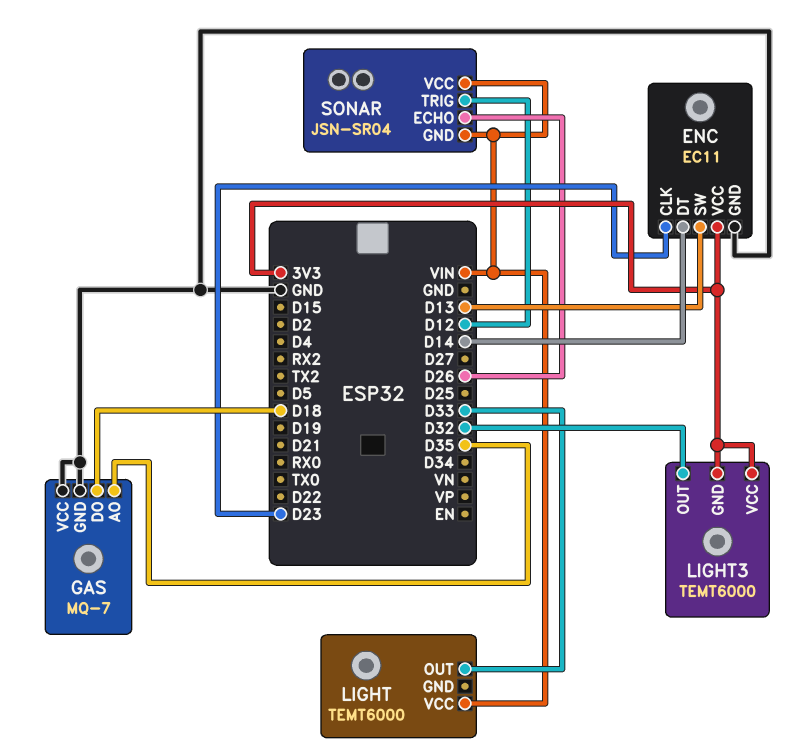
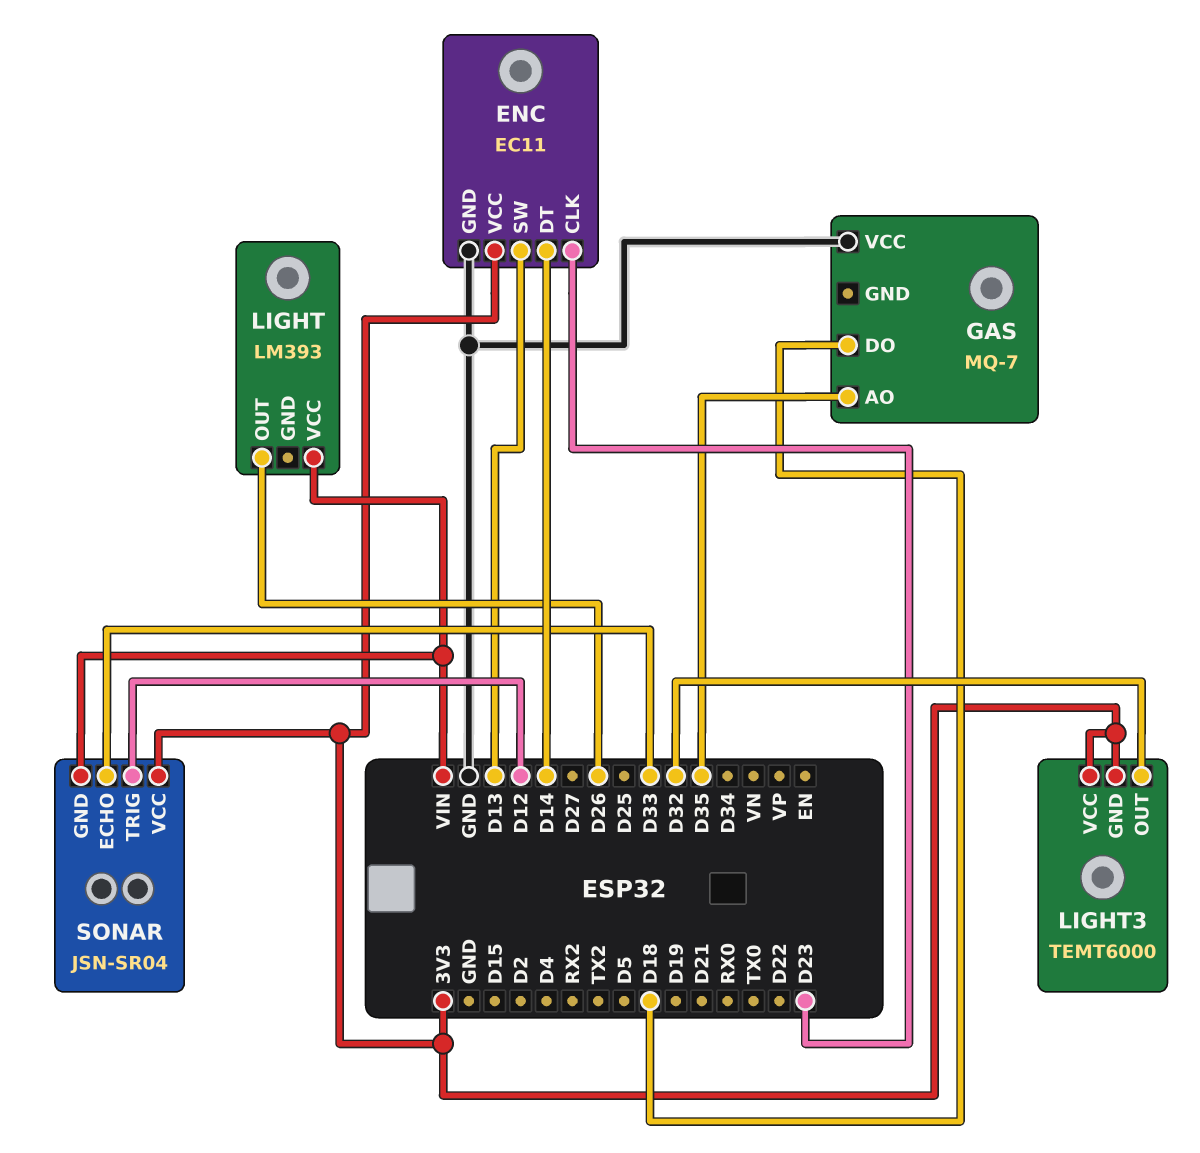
GAS pin GND: GND -> none
LIGHT: TEMT6000 -> LM393
LIGHT pin OUT: D33 -> D26
SONAR pin ECHO: D26 -> D33
SONAR pin VCC: VIN -> 3V3

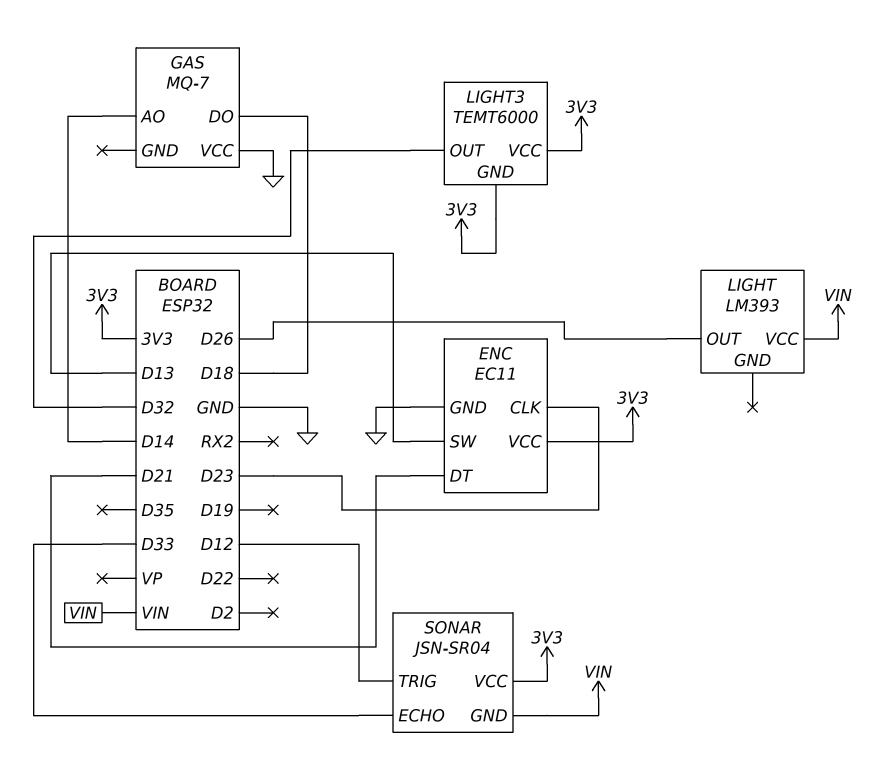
ENC pin DT: D14 -> D21
GAS pin AO: D35 -> D14

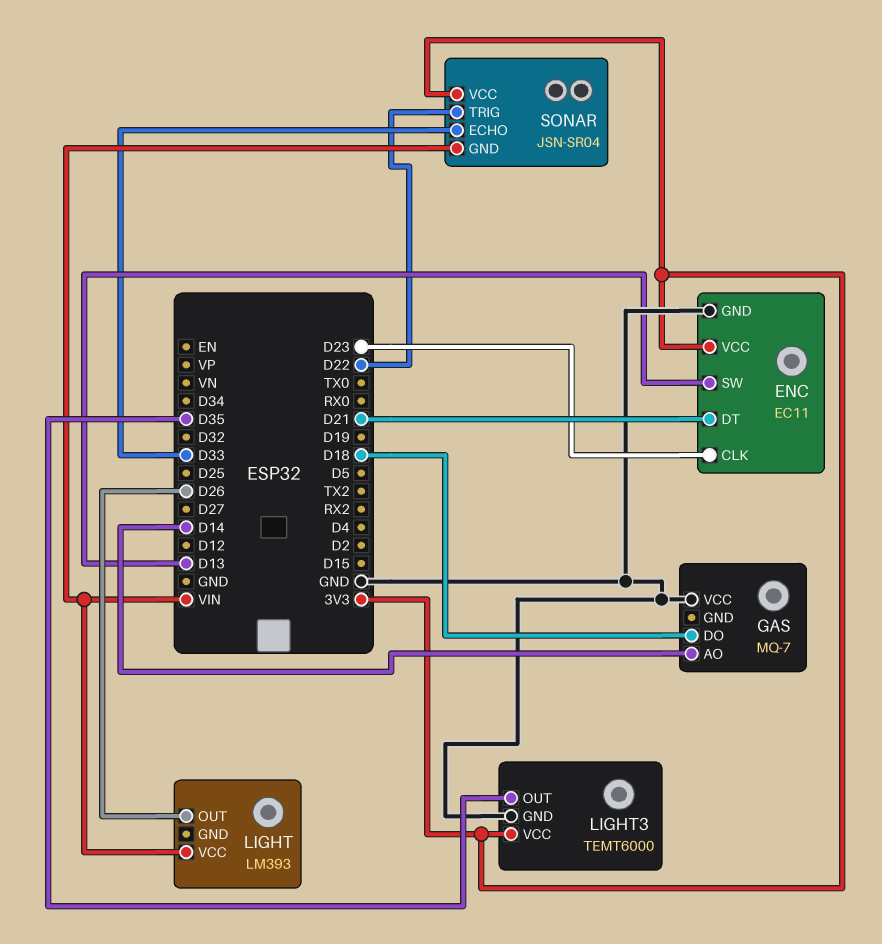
LIGHT3 pin GND: 3V3 -> GND
LIGHT3 pin OUT: D32 -> D35
SONAR pin TRIG: D12 -> D22

